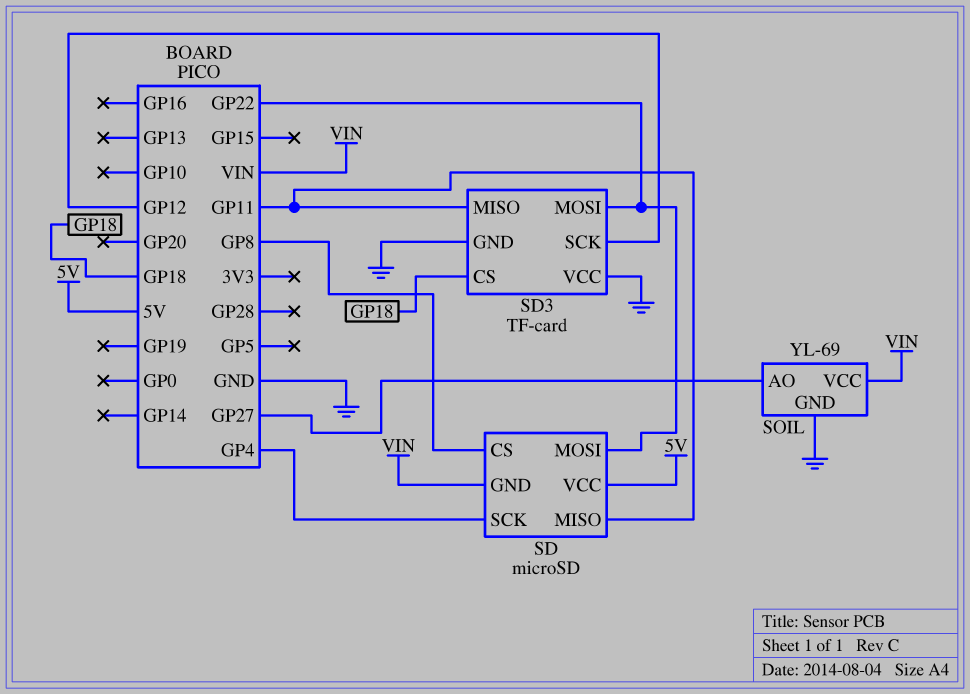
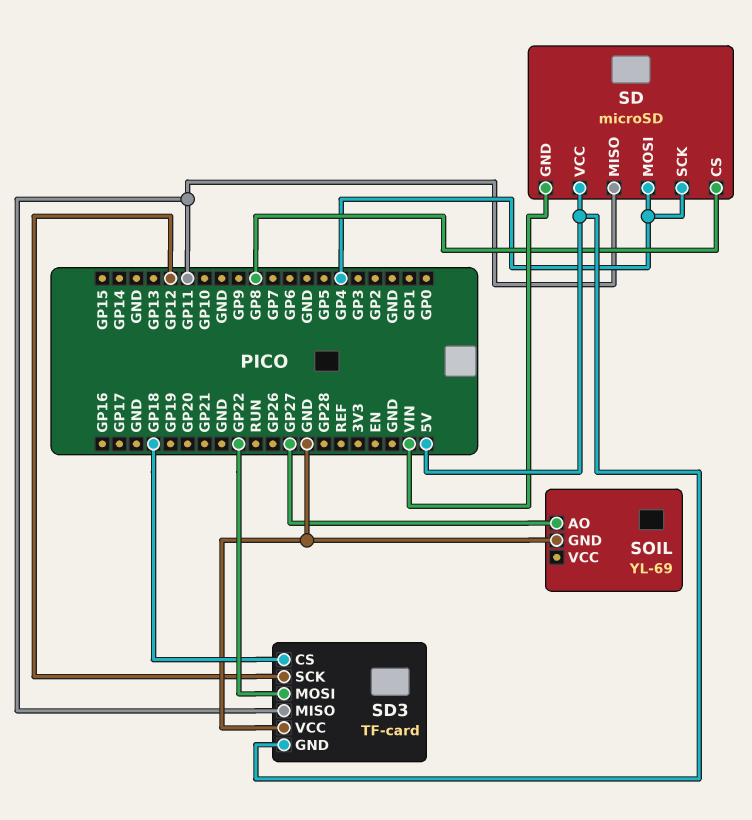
SD pin MOSI: GP22 -> GP4
SD3 pin GND: GND -> 5V
SOIL pin VCC: VIN -> none

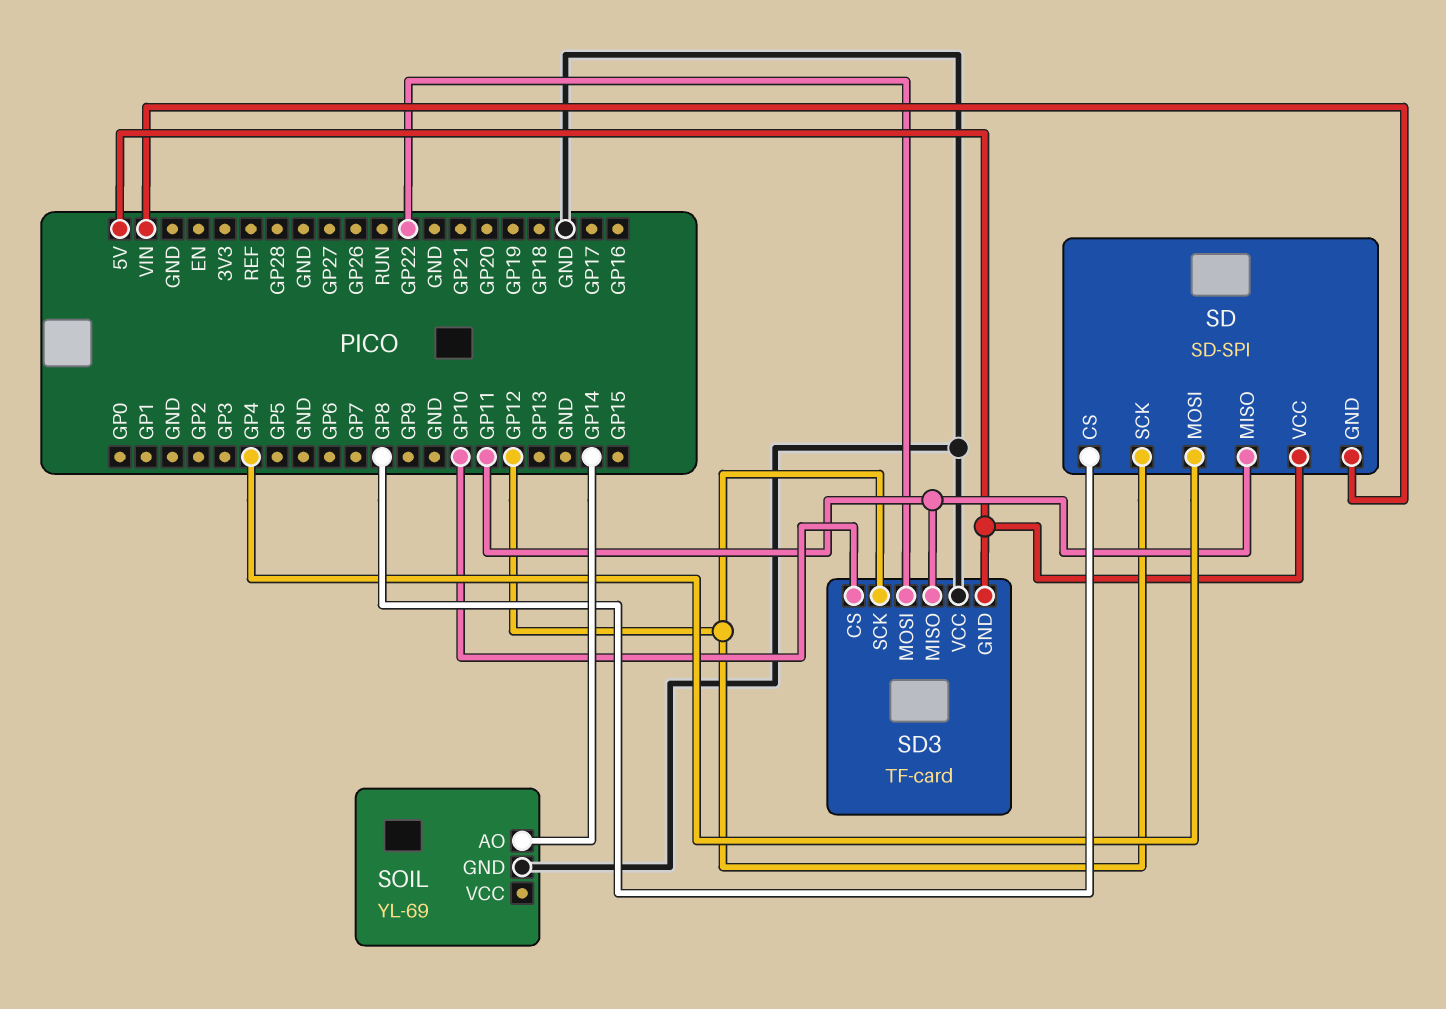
SD: microSD -> SD-SPI
SD pin SCK: GP4 -> GP12
SD3 pin CS: GP18 -> GP10
SOIL pin AO: GP27 -> GP14

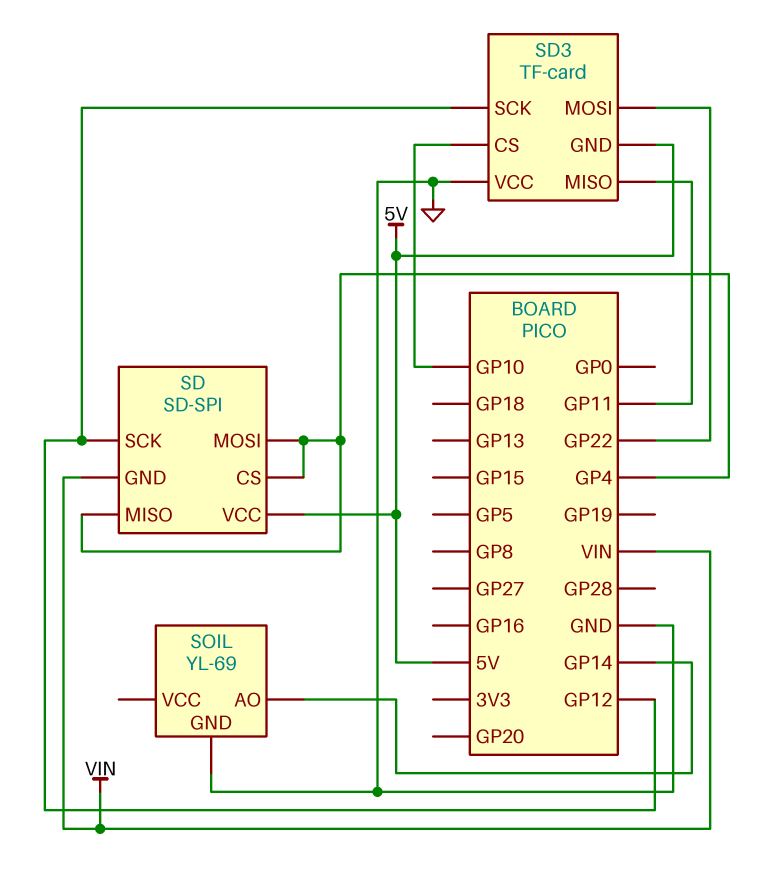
SD pin CS: GP8 -> GP4
SD pin MISO: GP11 -> GP4

